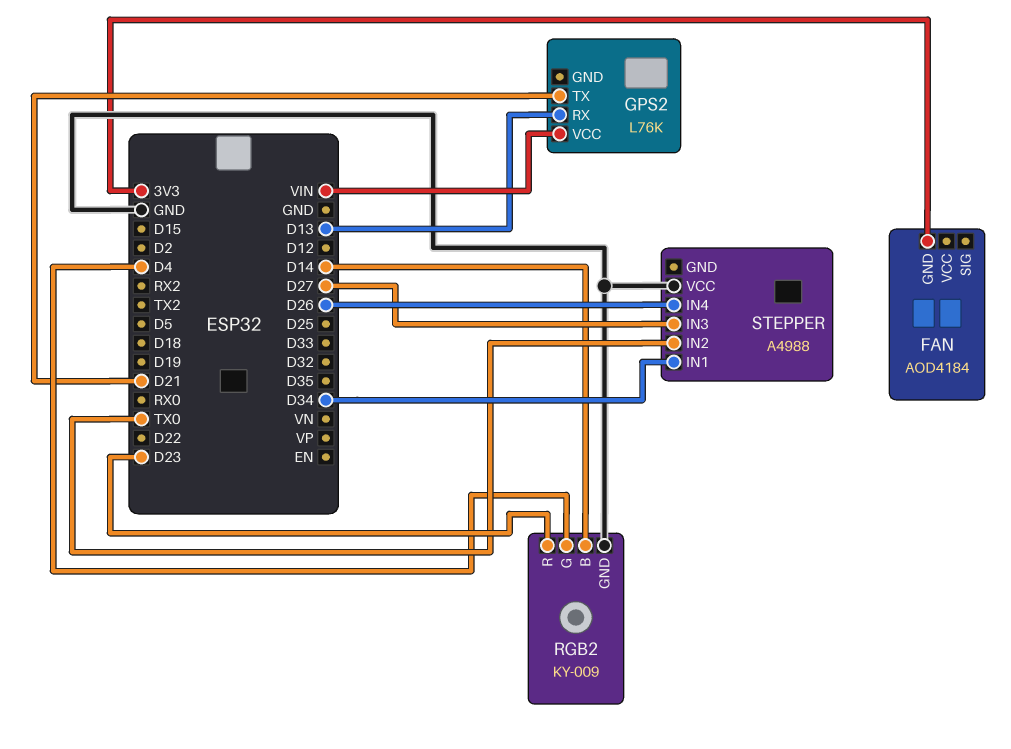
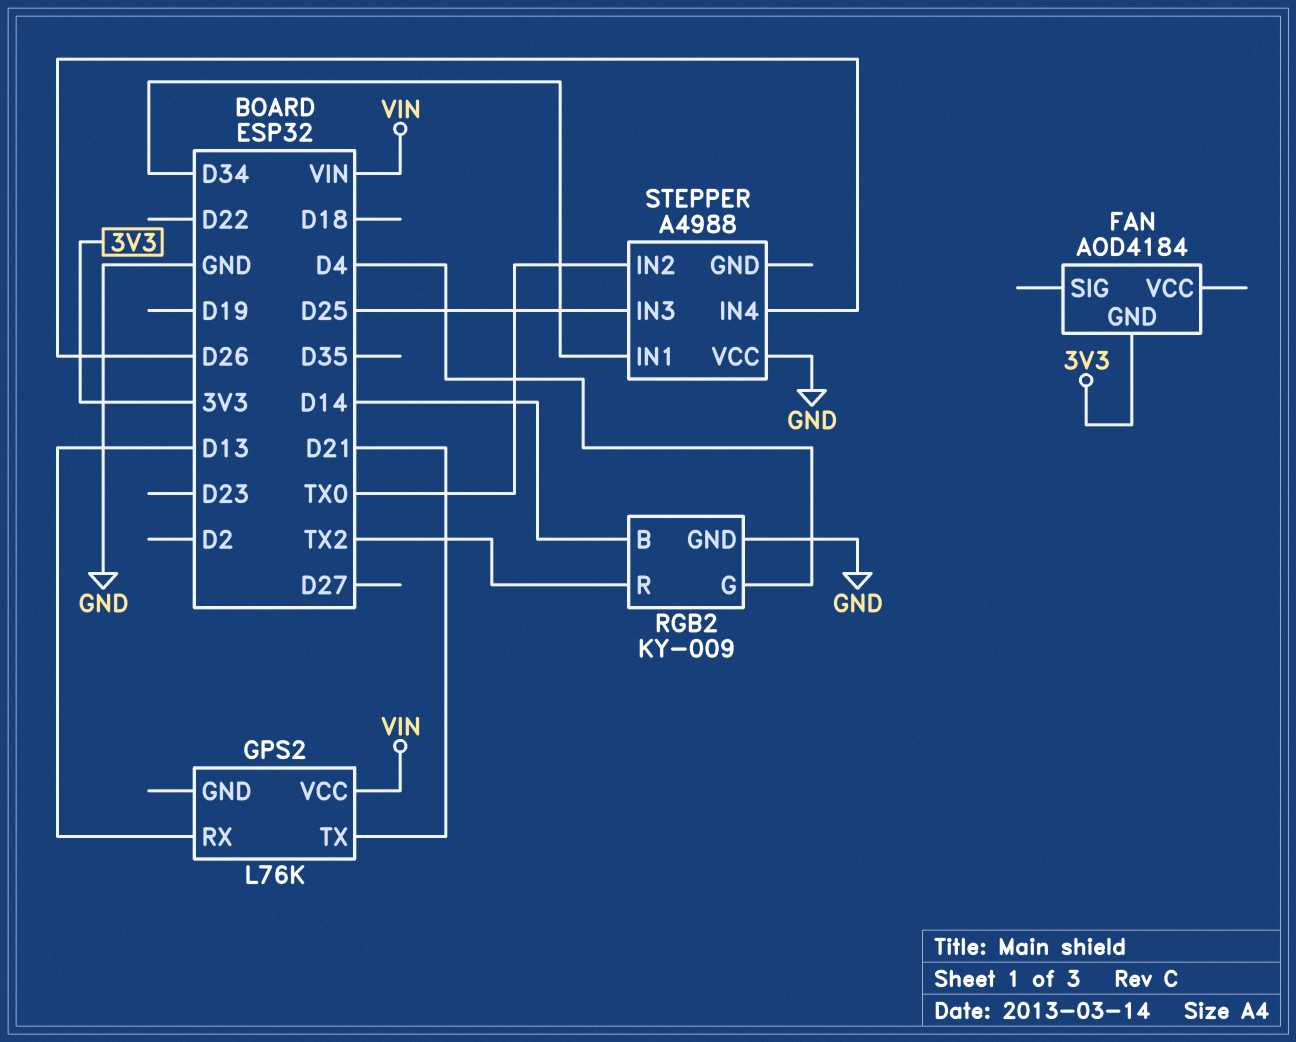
RGB2 pin R: D23 -> TX2
STEPPER pin IN3: D27 -> D25

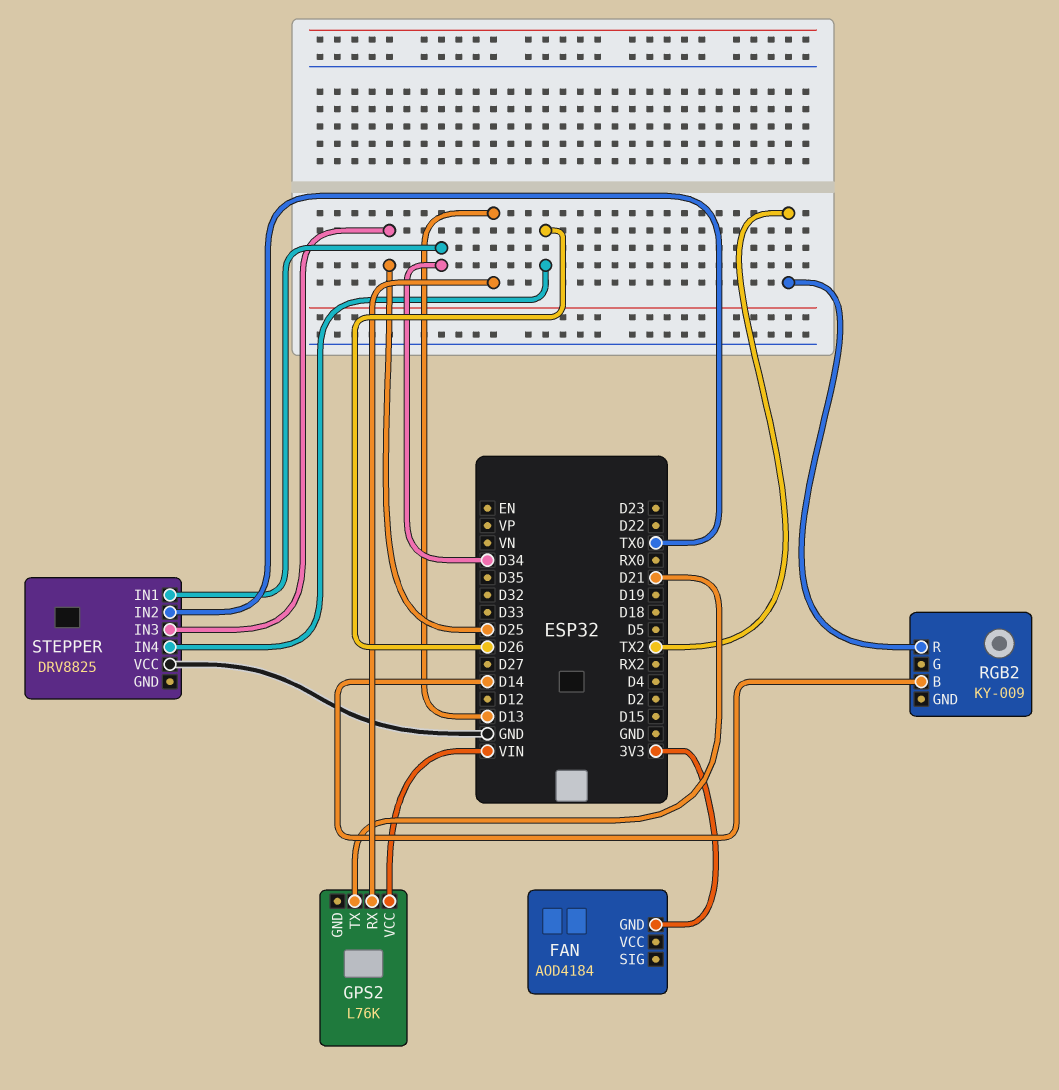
RGB2 pin G: D4 -> none
RGB2 pin GND: GND -> none
STEPPER: A4988 -> DRV8825

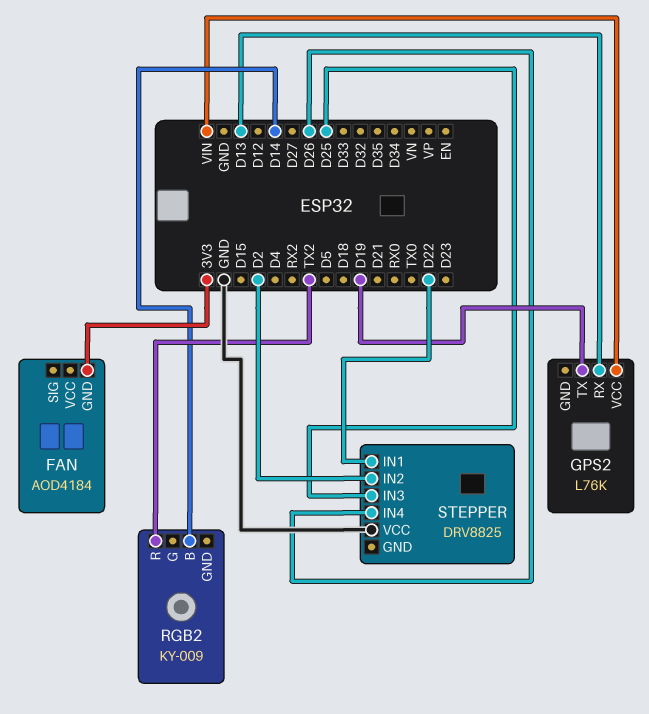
GPS2 pin TX: D21 -> D19
STEPPER pin IN1: D34 -> D22
STEPPER pin IN2: TX0 -> D2

